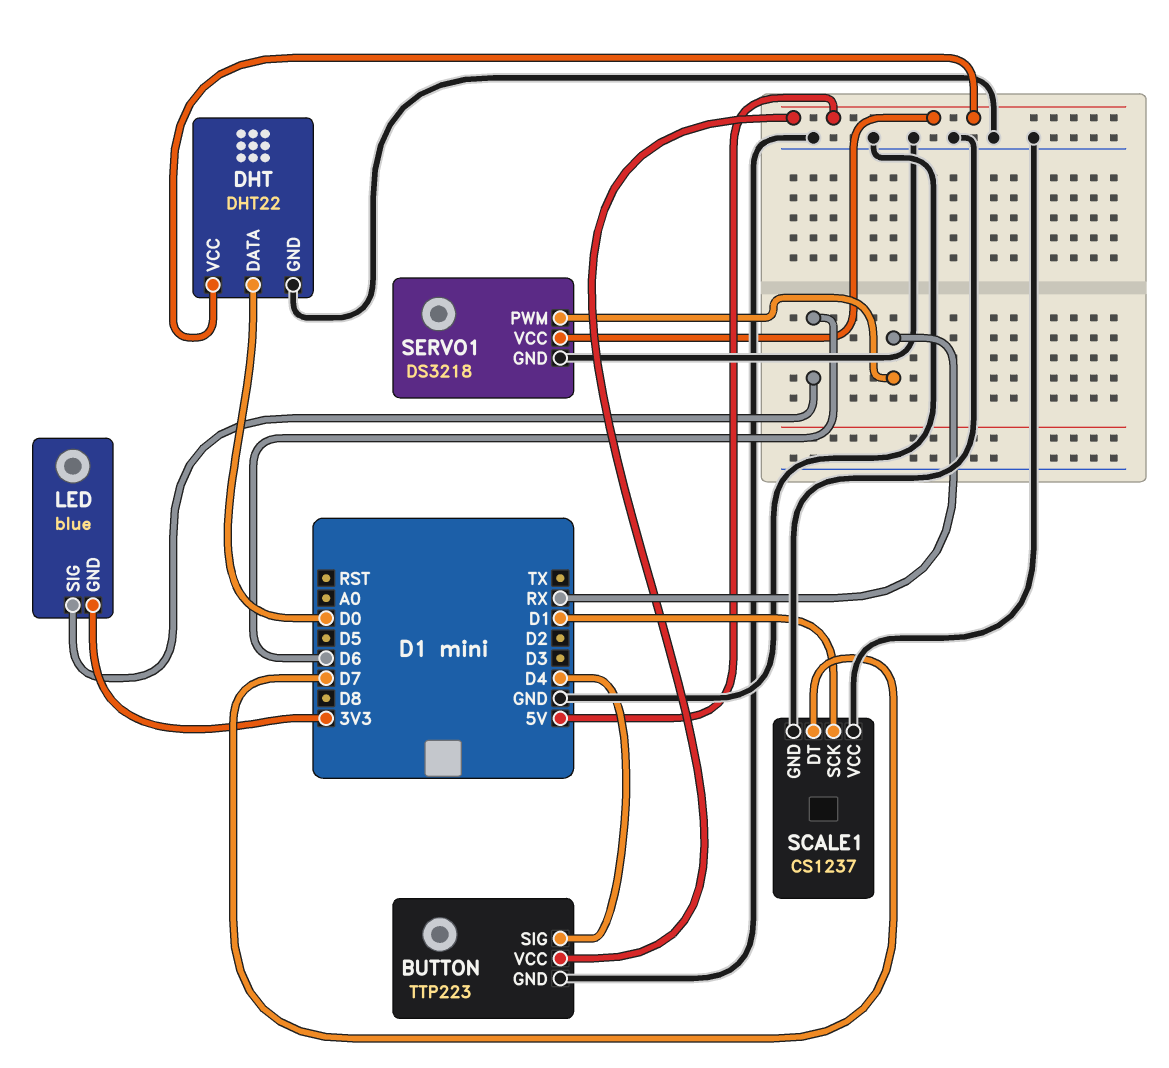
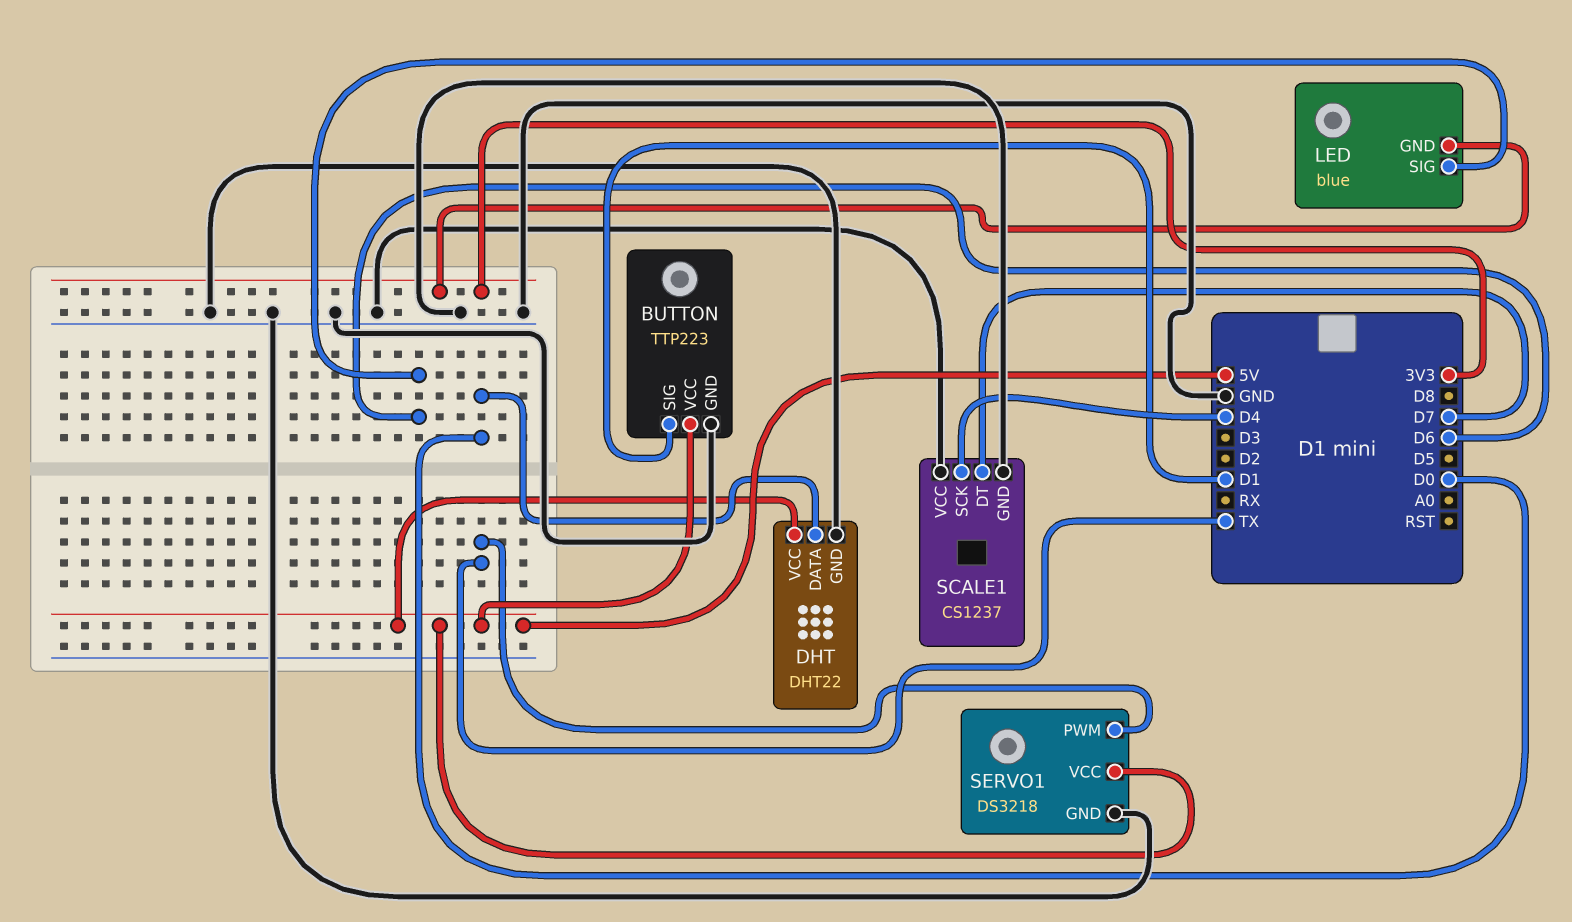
BUTTON pin SIG: D4 -> D1
SCALE1 pin SCK: D1 -> D4
SERVO1 pin PWM: RX -> TX

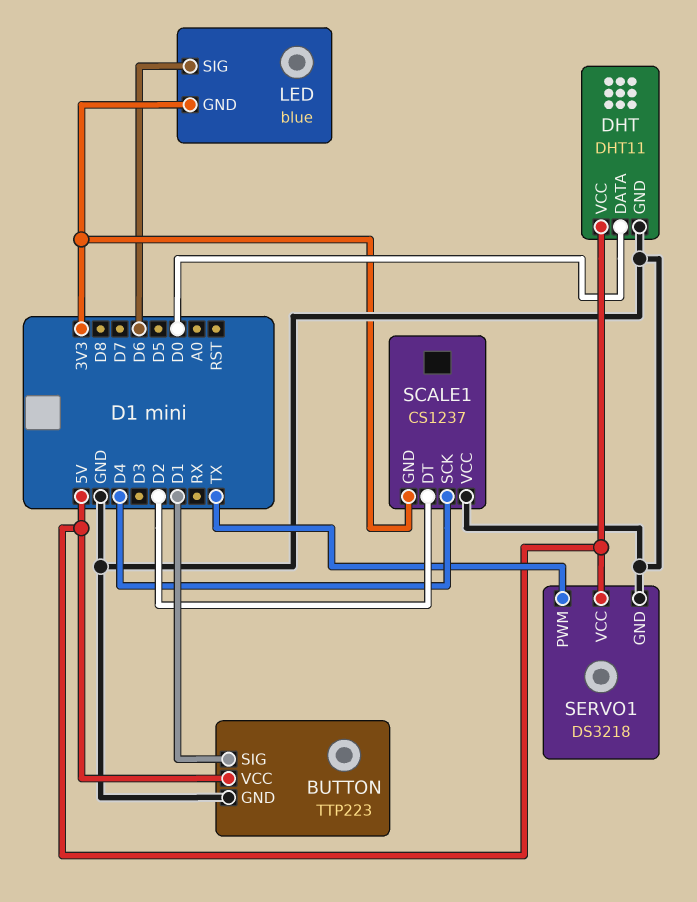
DHT: DHT22 -> DHT11
SCALE1 pin DT: D7 -> D2
SCALE1 pin GND: GND -> 3V3

